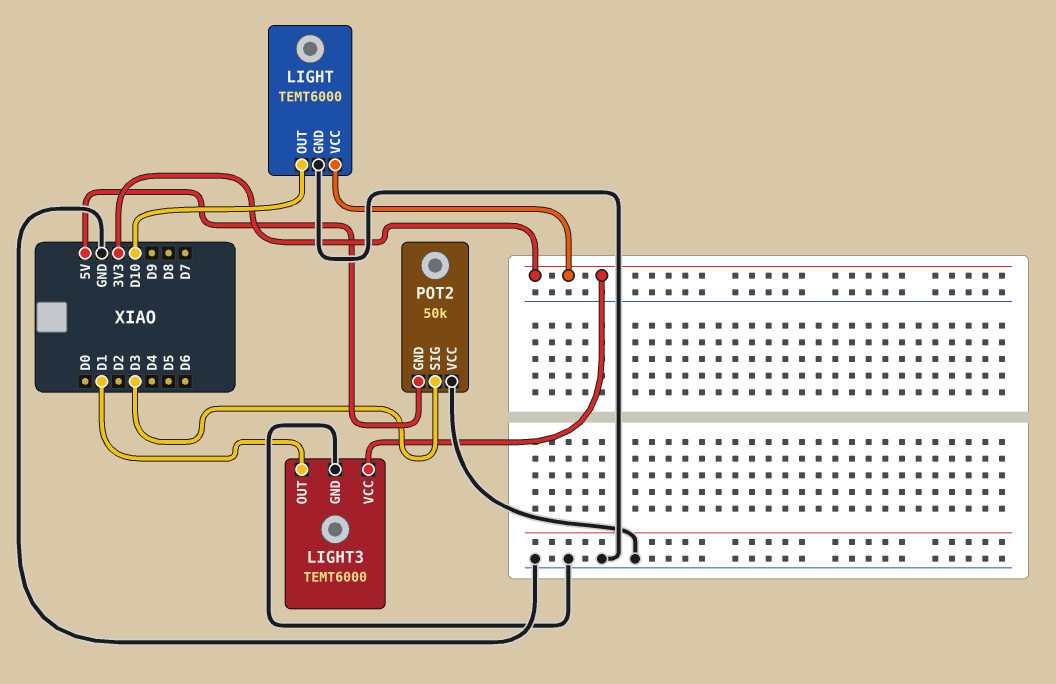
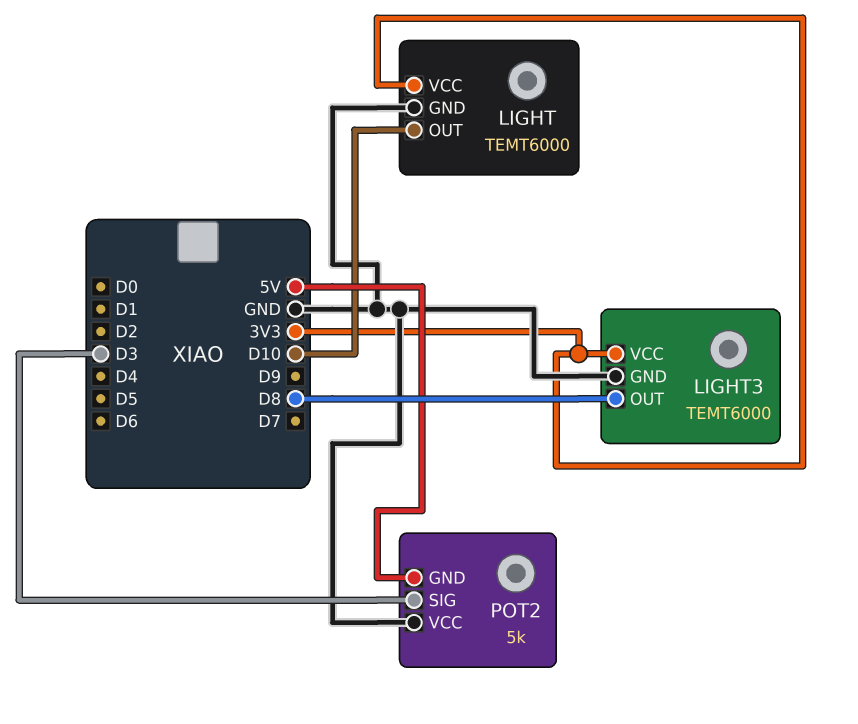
LIGHT3 pin OUT: D1 -> D8
POT2: 50k -> 5k

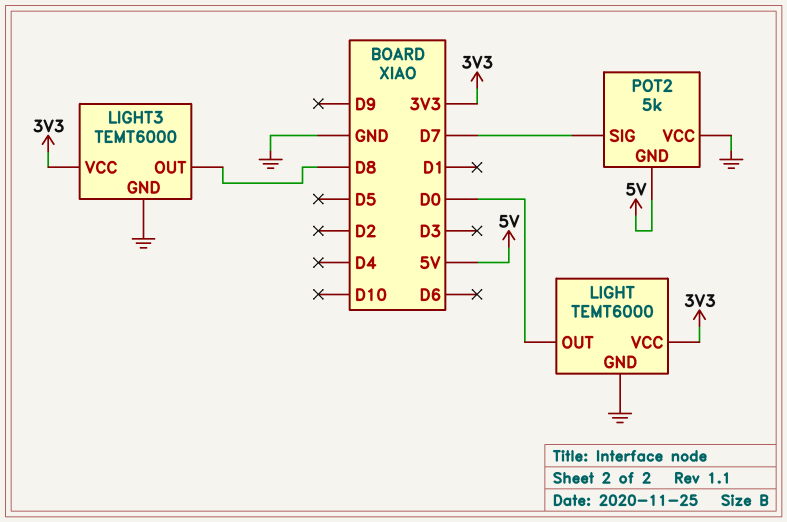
LIGHT pin OUT: D10 -> D0
POT2 pin SIG: D3 -> D7

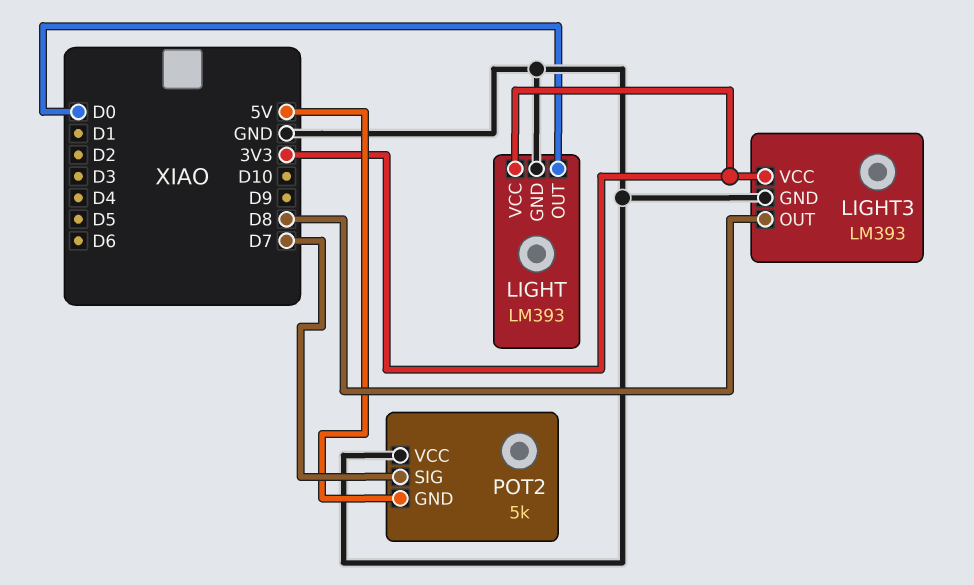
LIGHT: TEMT6000 -> LM393
LIGHT3: TEMT6000 -> LM393

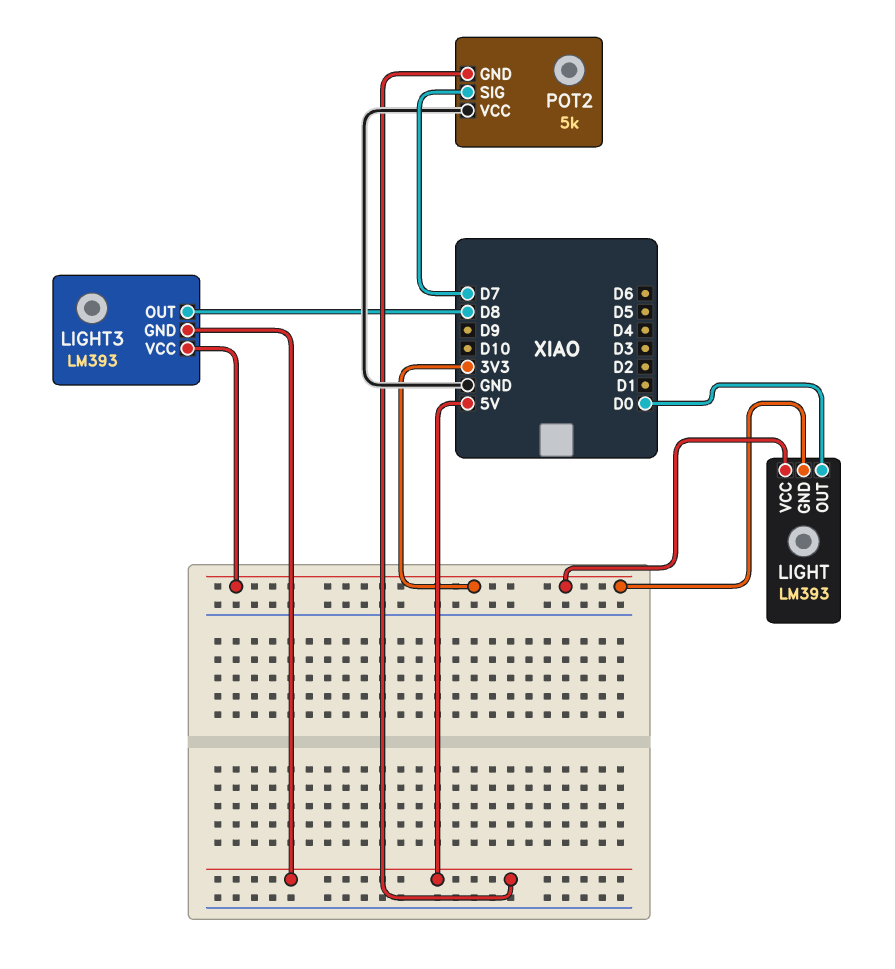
LIGHT pin GND: GND -> 3V3
LIGHT3 pin GND: GND -> 5V

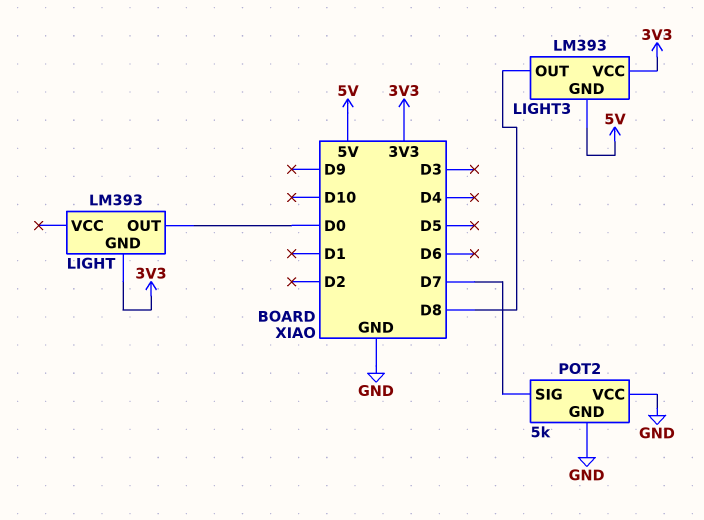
LIGHT pin VCC: 3V3 -> none
POT2 pin GND: 5V -> GND

